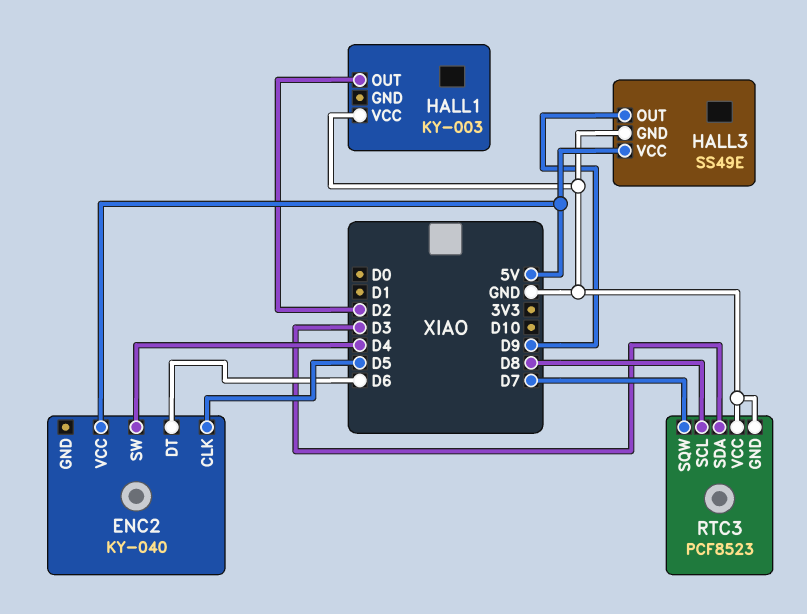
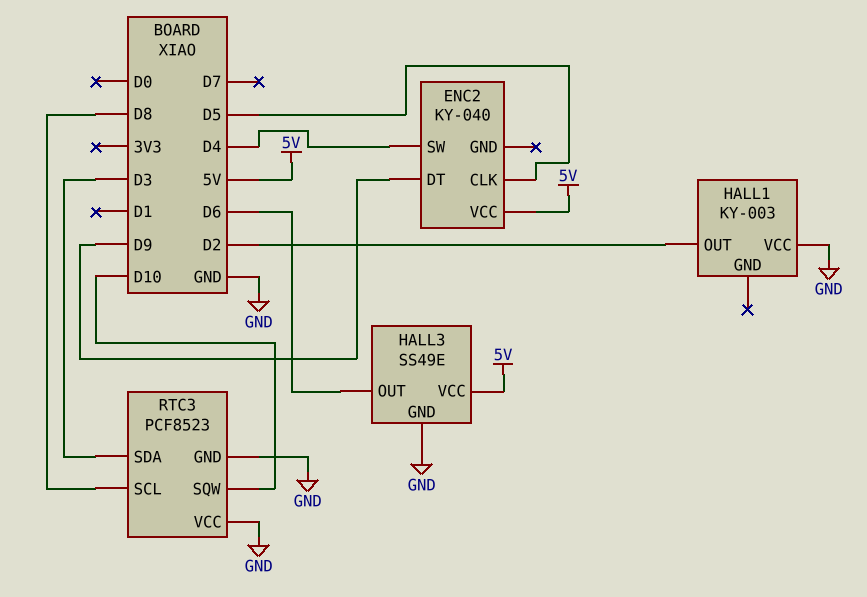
ENC2 pin DT: D6 -> D9
HALL3 pin OUT: D9 -> D6
RTC3 pin SQW: D7 -> D10

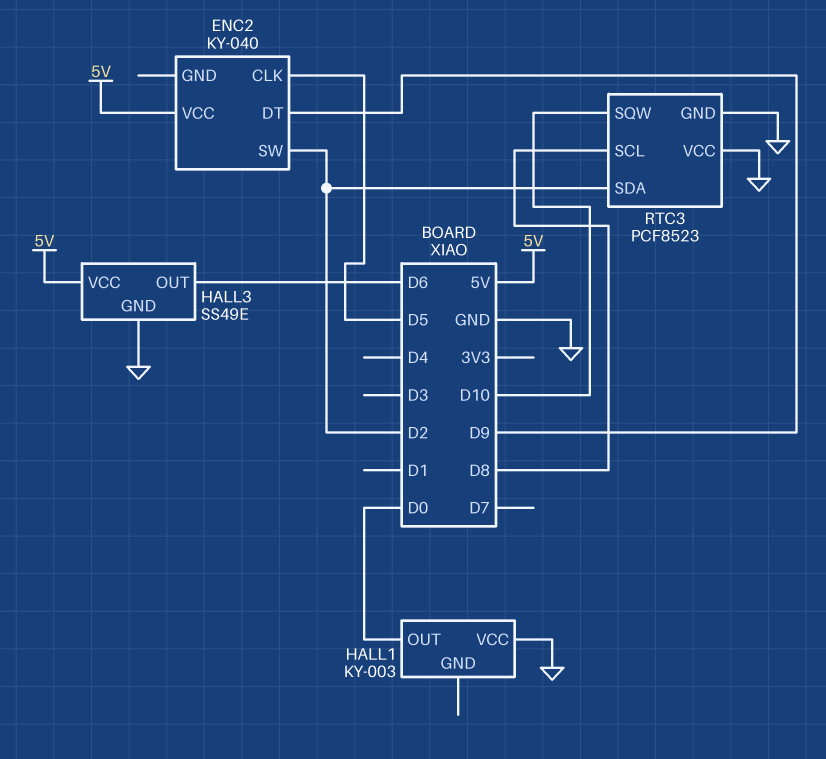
ENC2 pin SW: D4 -> D2
HALL1 pin OUT: D2 -> D0
RTC3 pin SDA: D3 -> D2

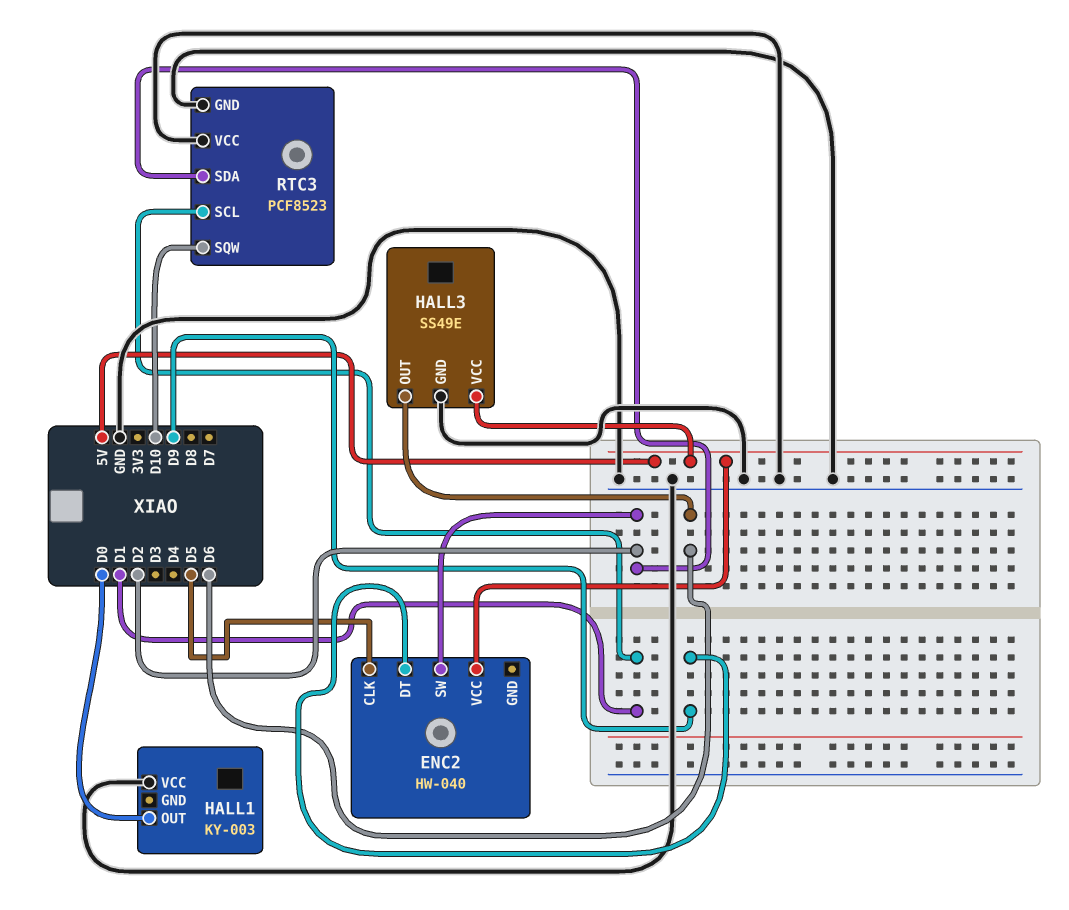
ENC2: KY-040 -> HW-040
RTC3 pin SCL: D8 -> D1

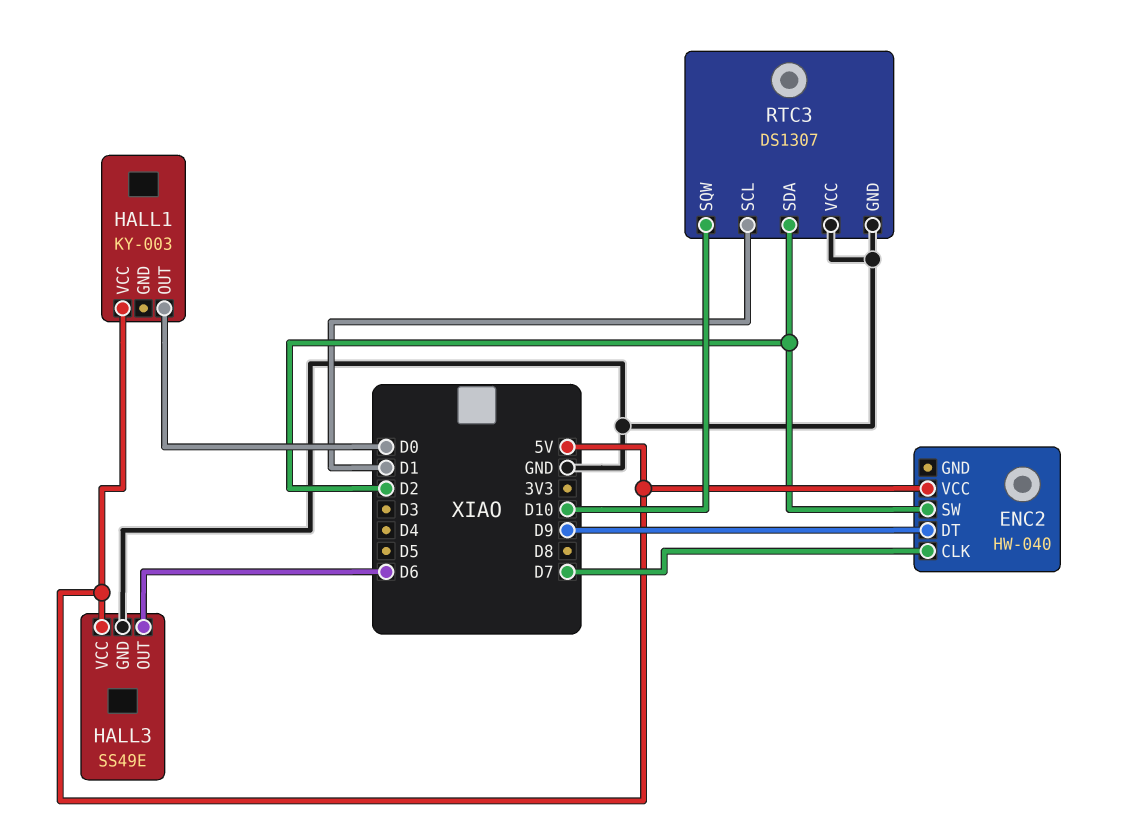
ENC2 pin CLK: D5 -> D7
HALL1 pin VCC: GND -> 5V
RTC3: PCF8523 -> DS1307

